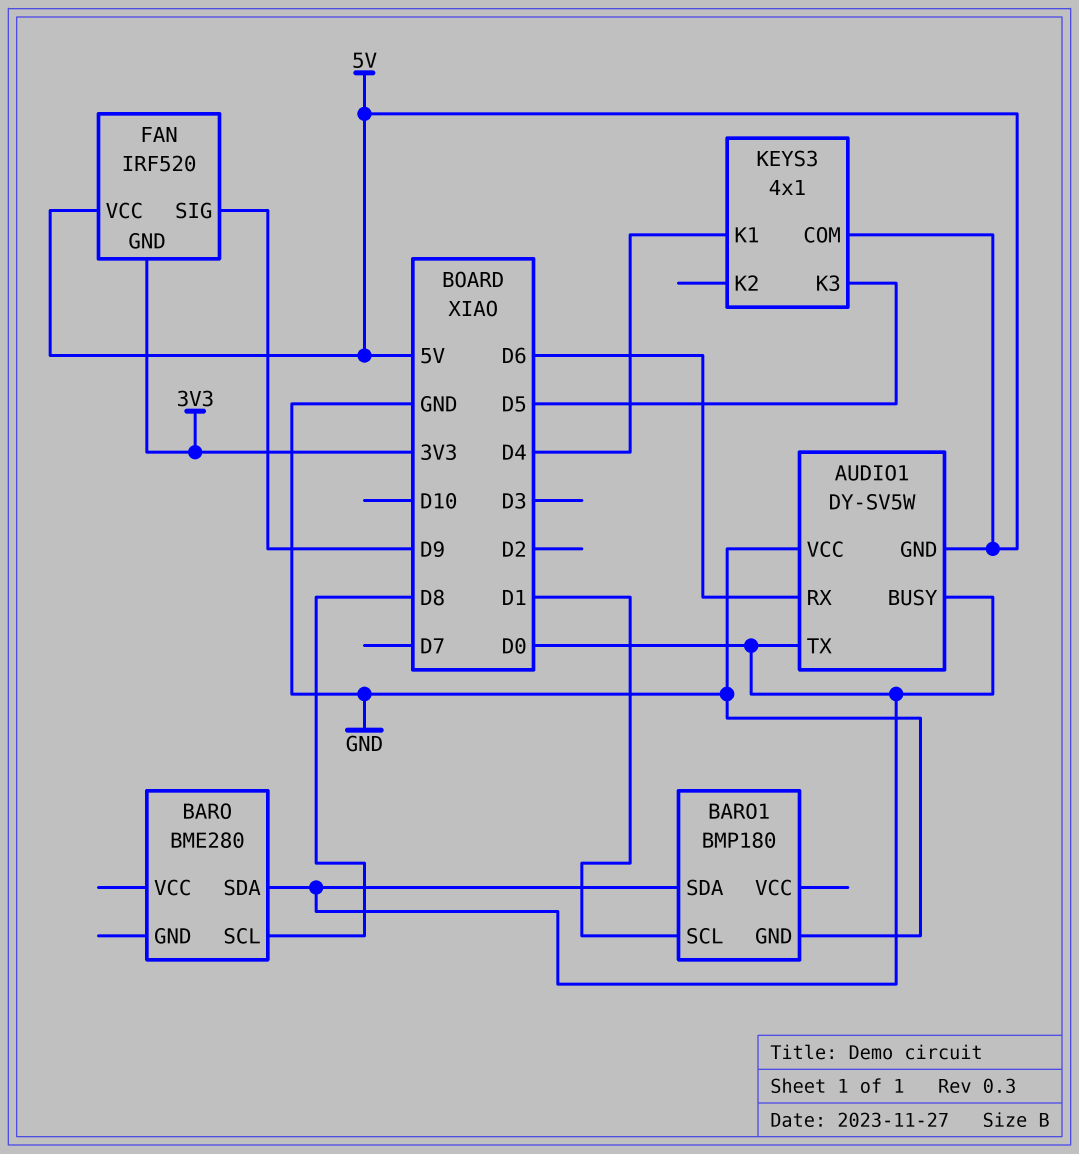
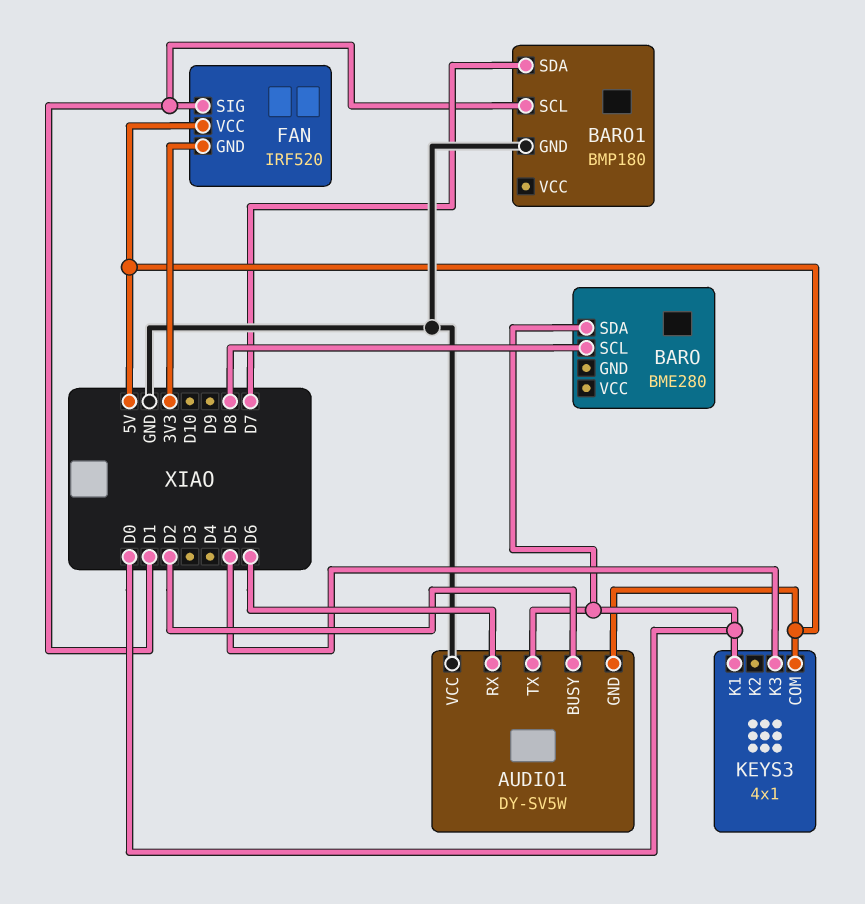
AUDIO1 pin BUSY: D0 -> D2
BARO1 pin SDA: D0 -> D7
FAN pin SIG: D9 -> D1
KEYS3 pin K1: D4 -> D0

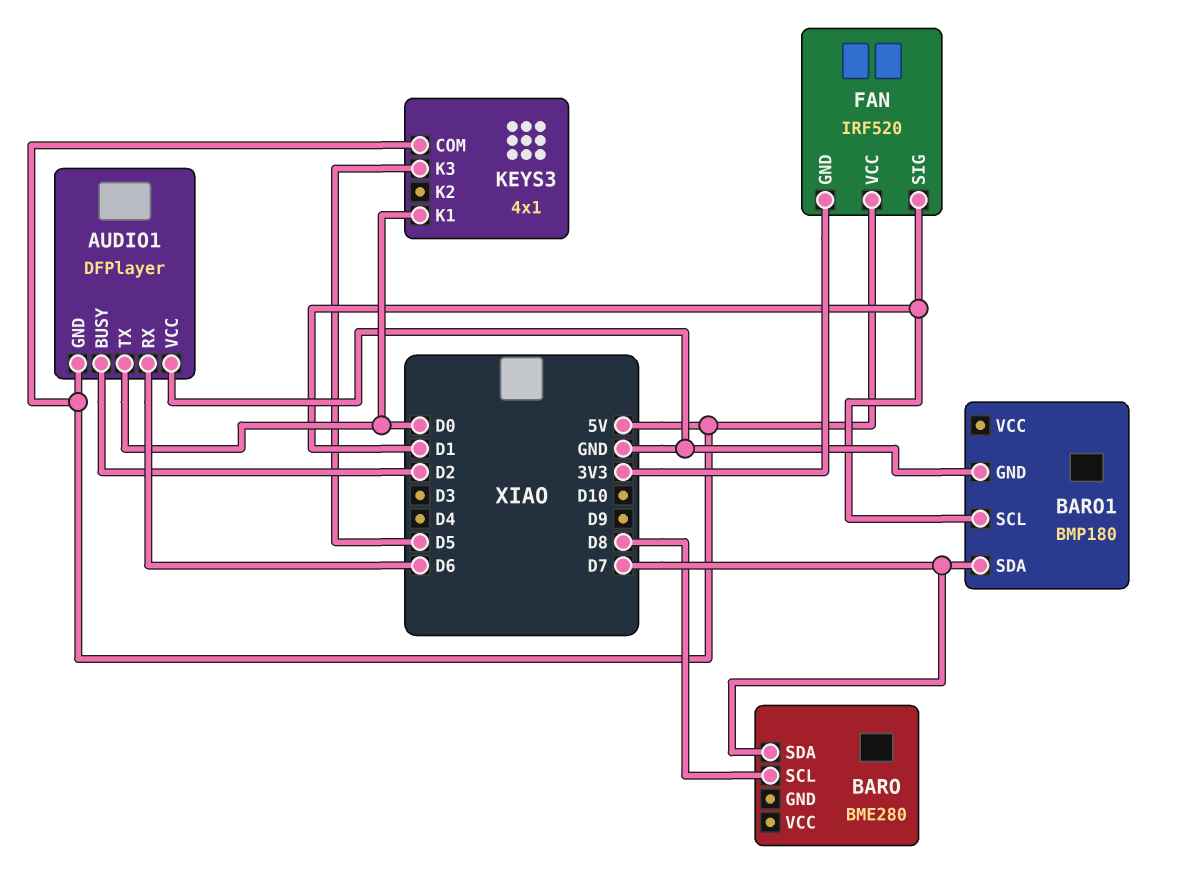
AUDIO1: DY-SV5W -> DFPlayer
BARO pin SDA: D0 -> D7

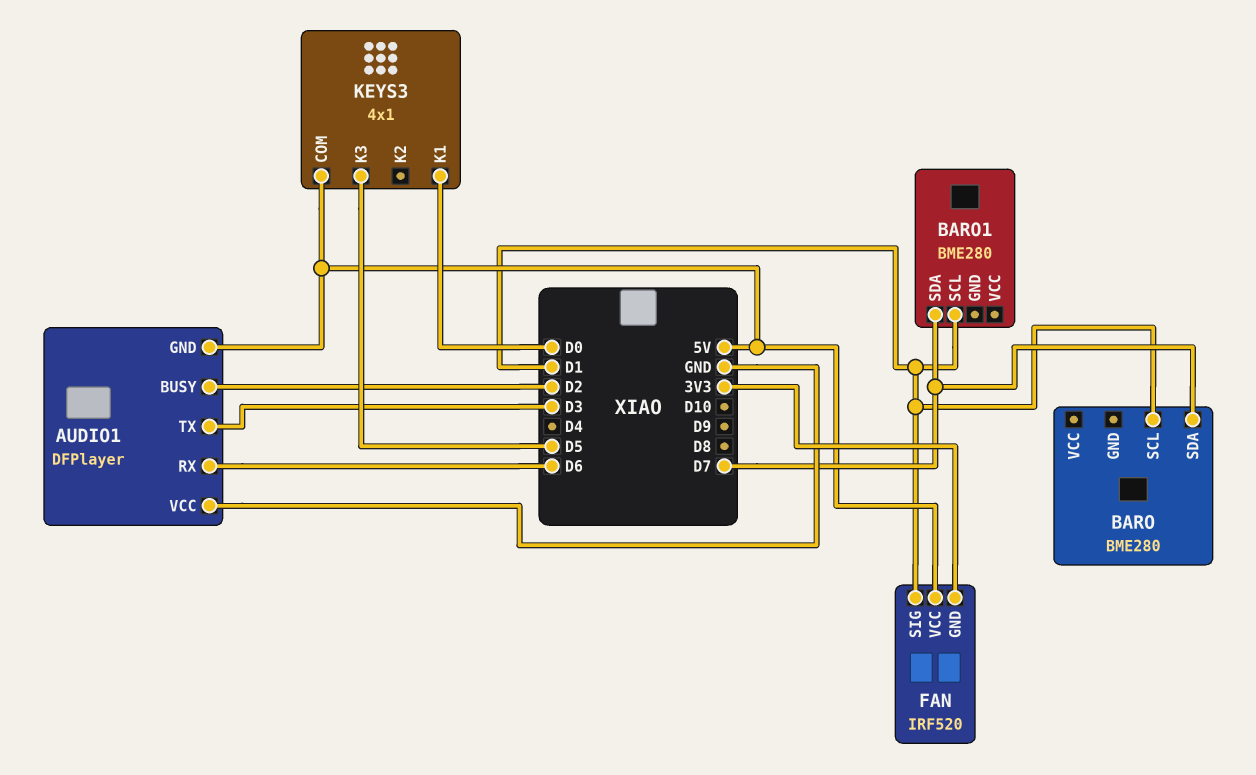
AUDIO1 pin TX: D0 -> D3
BARO pin SCL: D8 -> D1
BARO1: BMP180 -> BME280
BARO1 pin GND: GND -> none

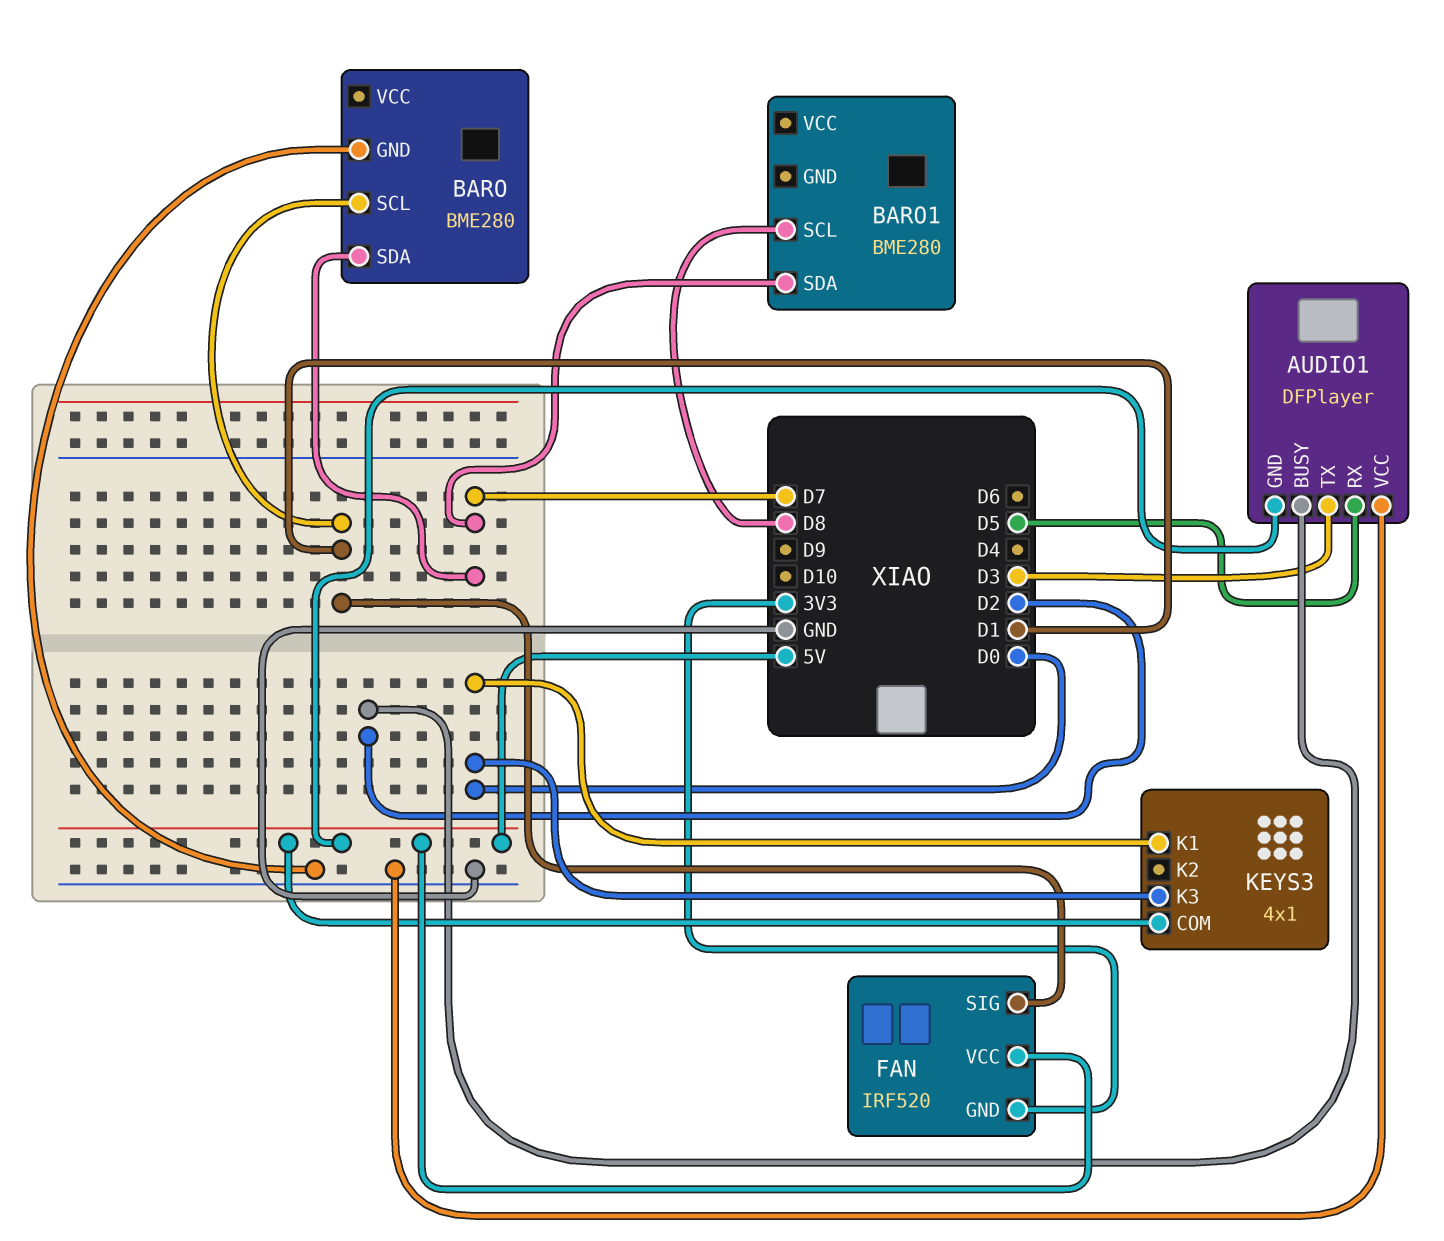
AUDIO1 pin RX: D6 -> D5
BARO pin GND: none -> GND
BARO1 pin SCL: D1 -> D8
KEYS3 pin K3: D5 -> D0

